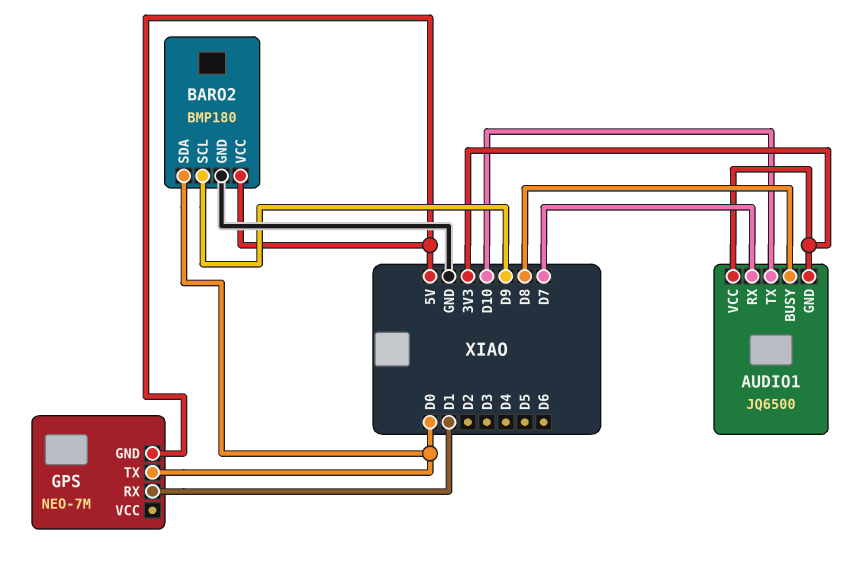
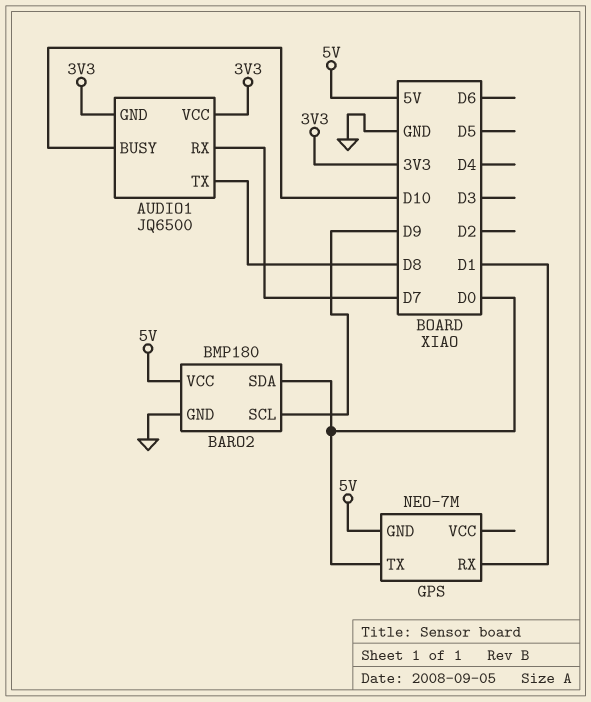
AUDIO1 pin BUSY: D8 -> D10
AUDIO1 pin TX: D10 -> D8

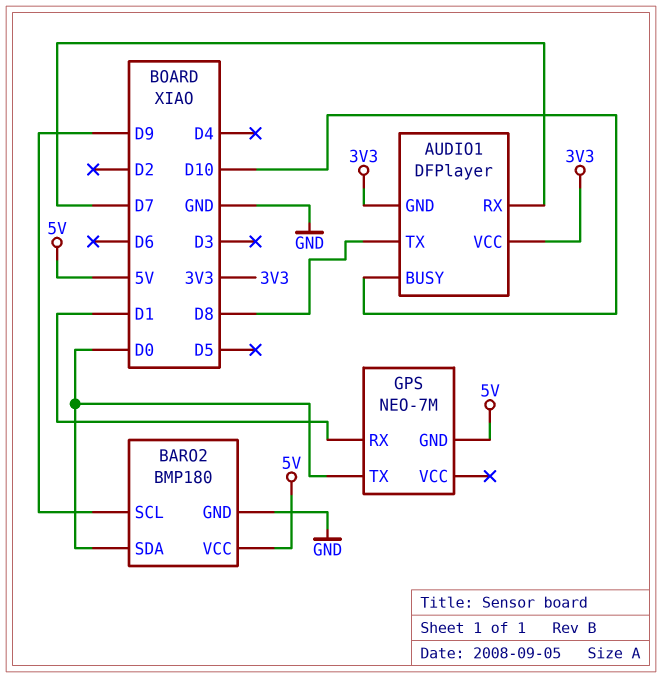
AUDIO1: JQ6500 -> DFPlayer

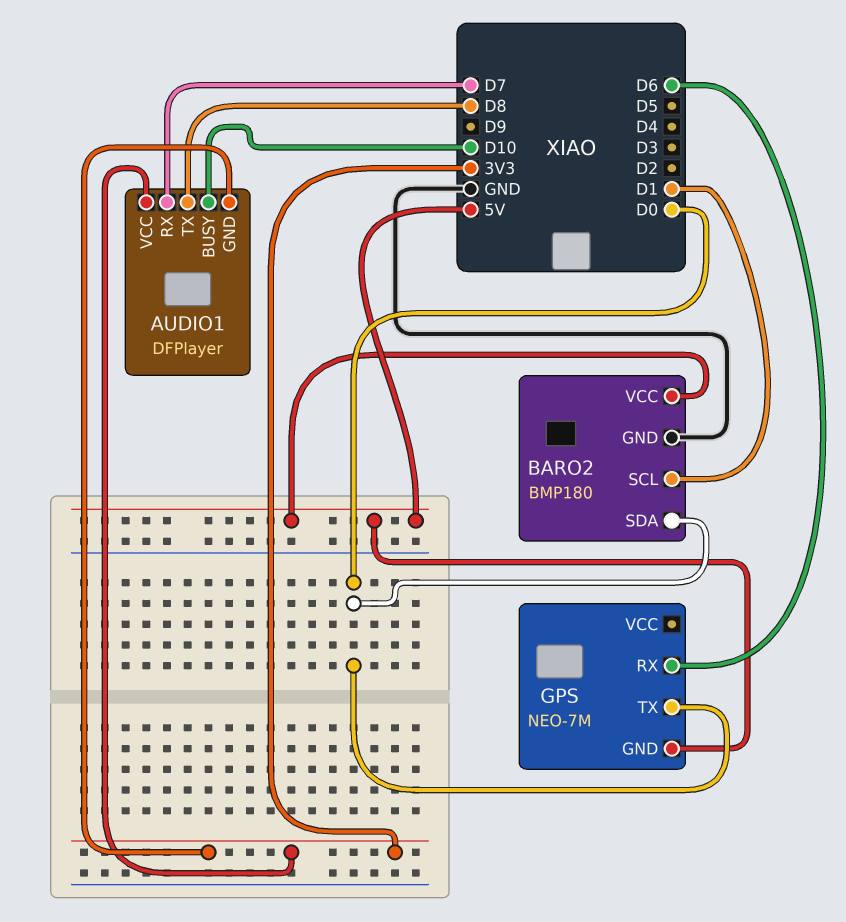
BARO2 pin SCL: D9 -> D1
GPS pin RX: D1 -> D6

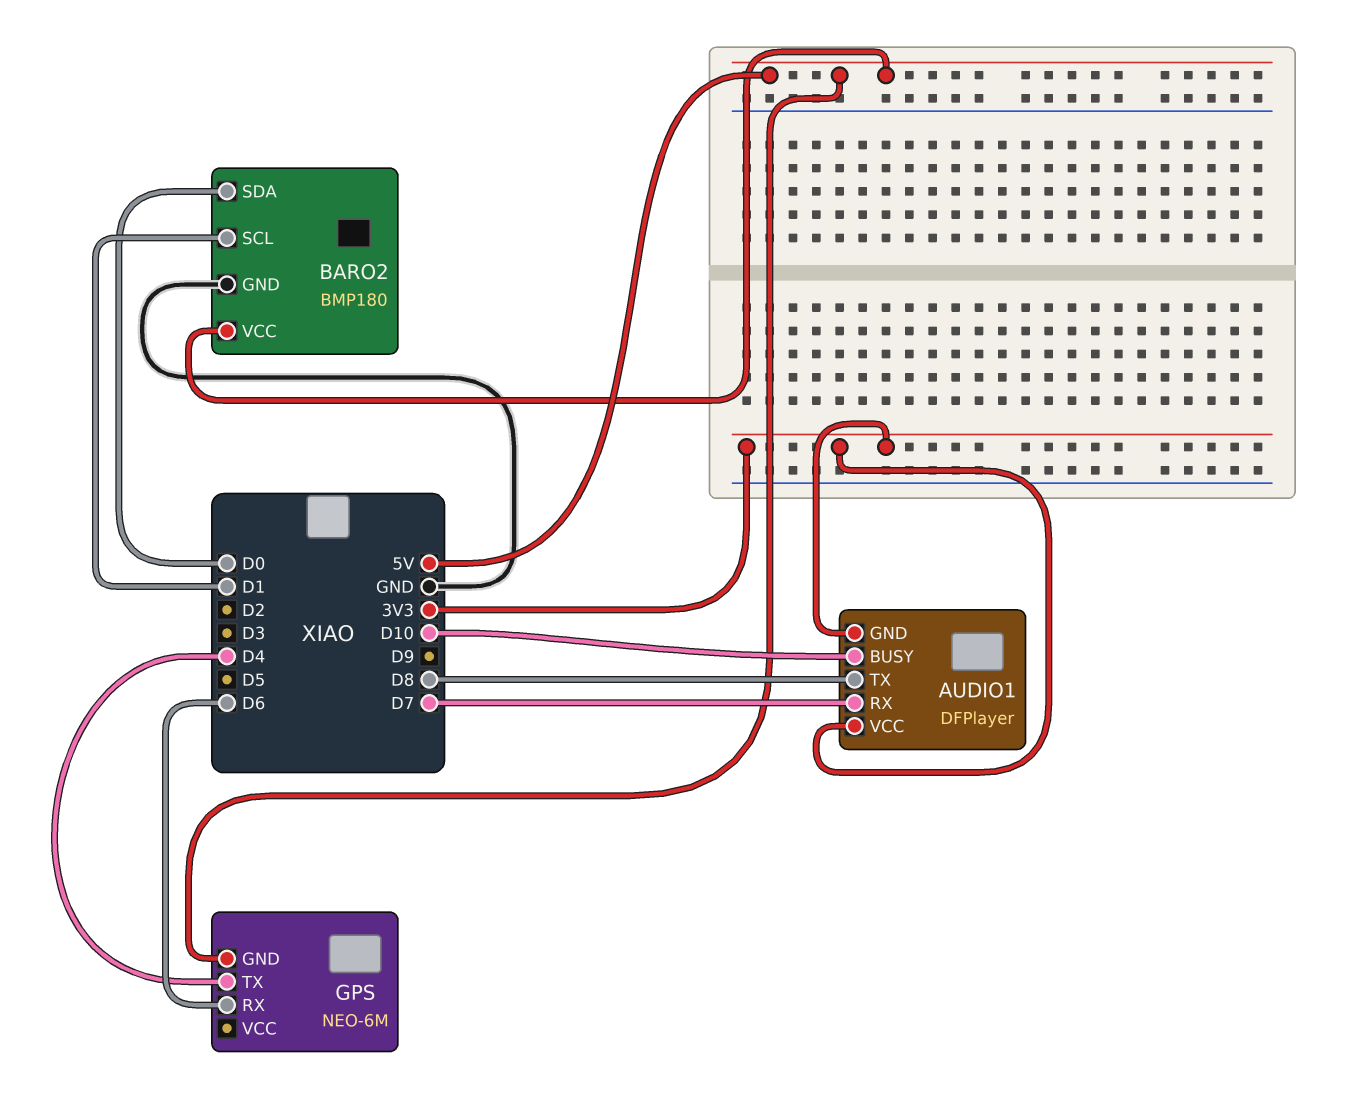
GPS: NEO-7M -> NEO-6M
GPS pin TX: D0 -> D4

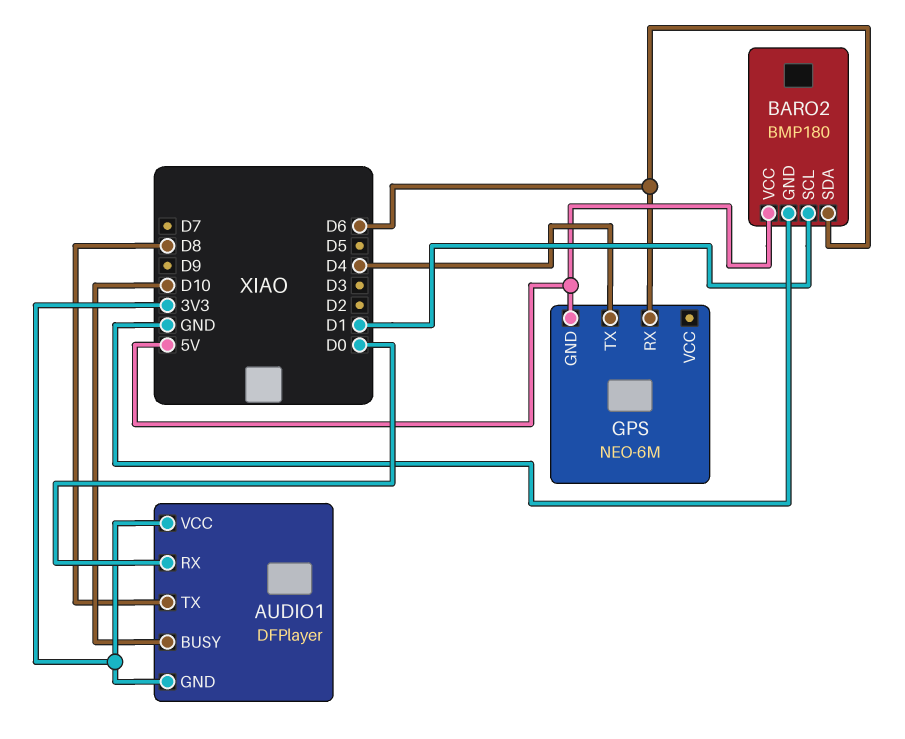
AUDIO1 pin RX: D7 -> D0
BARO2 pin SDA: D0 -> D6

